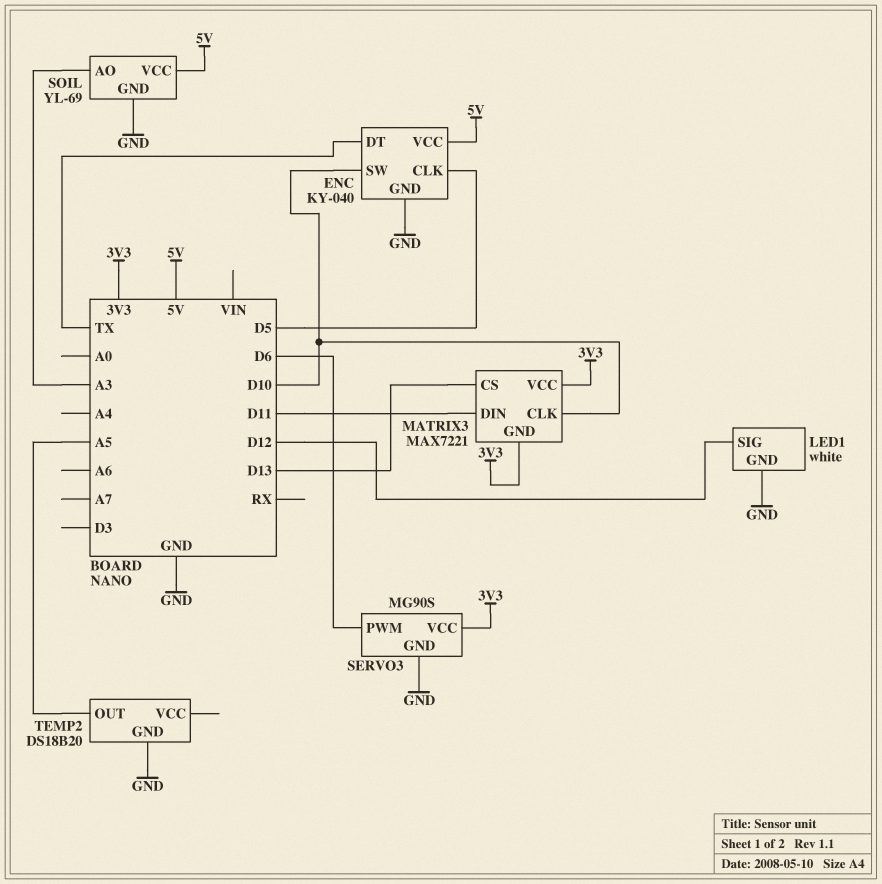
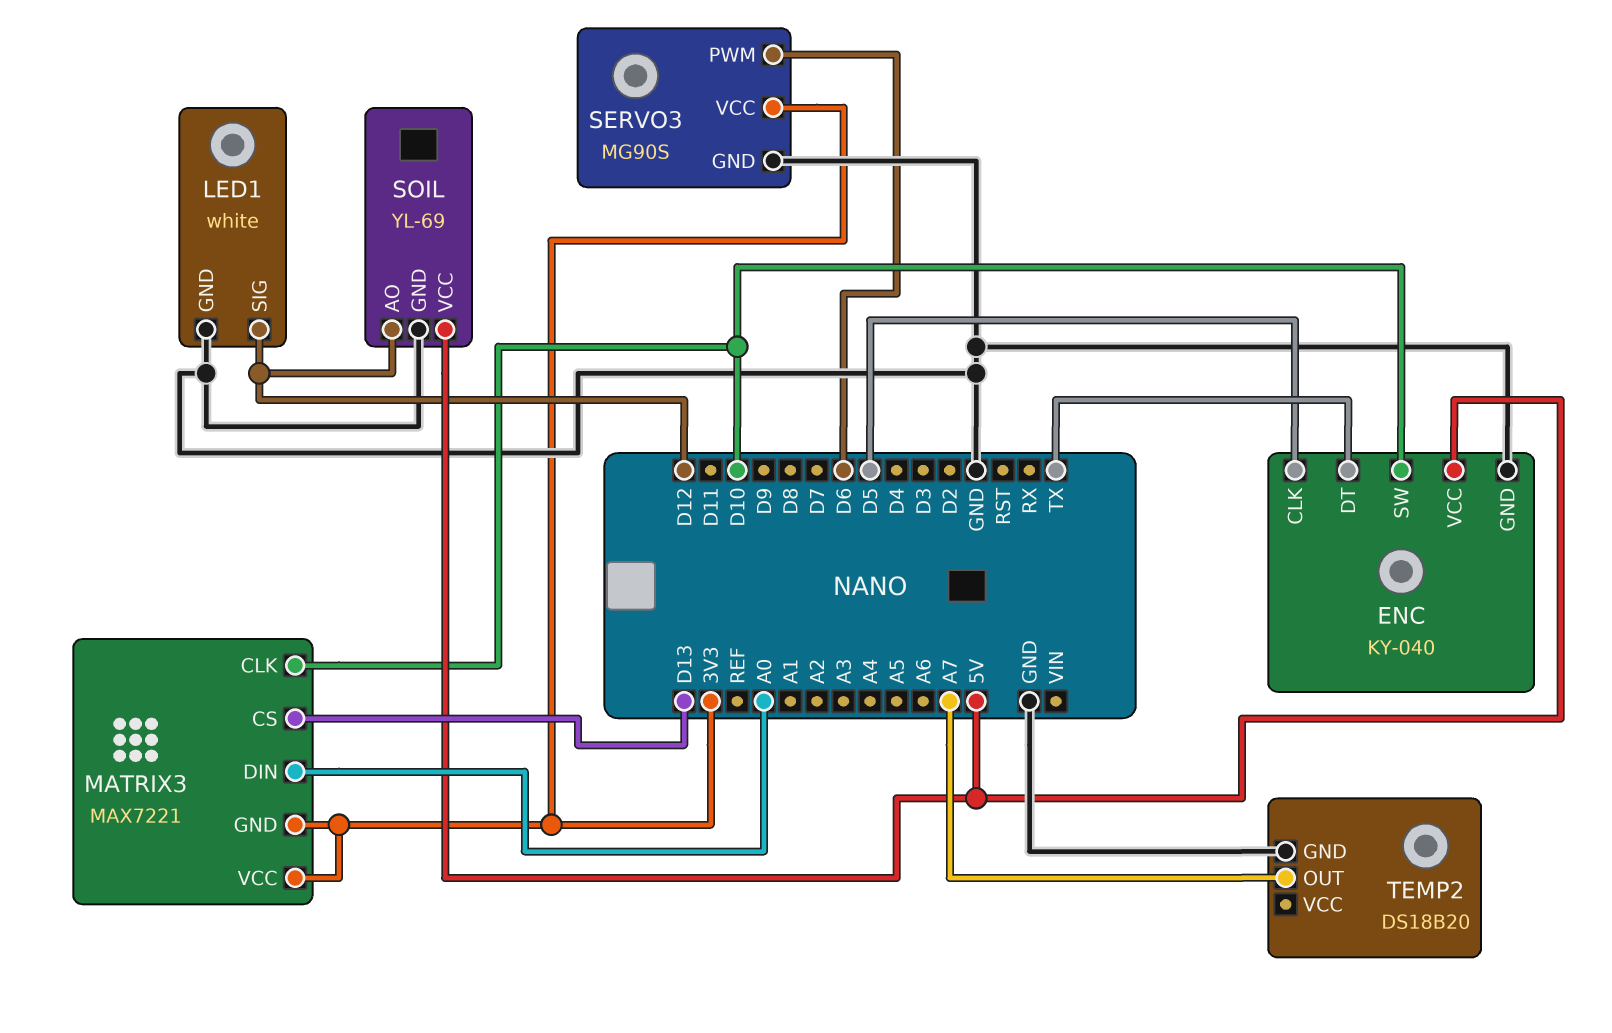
MATRIX3 pin DIN: D11 -> A0
SOIL pin AO: A3 -> D12
TEMP2 pin OUT: A5 -> A7

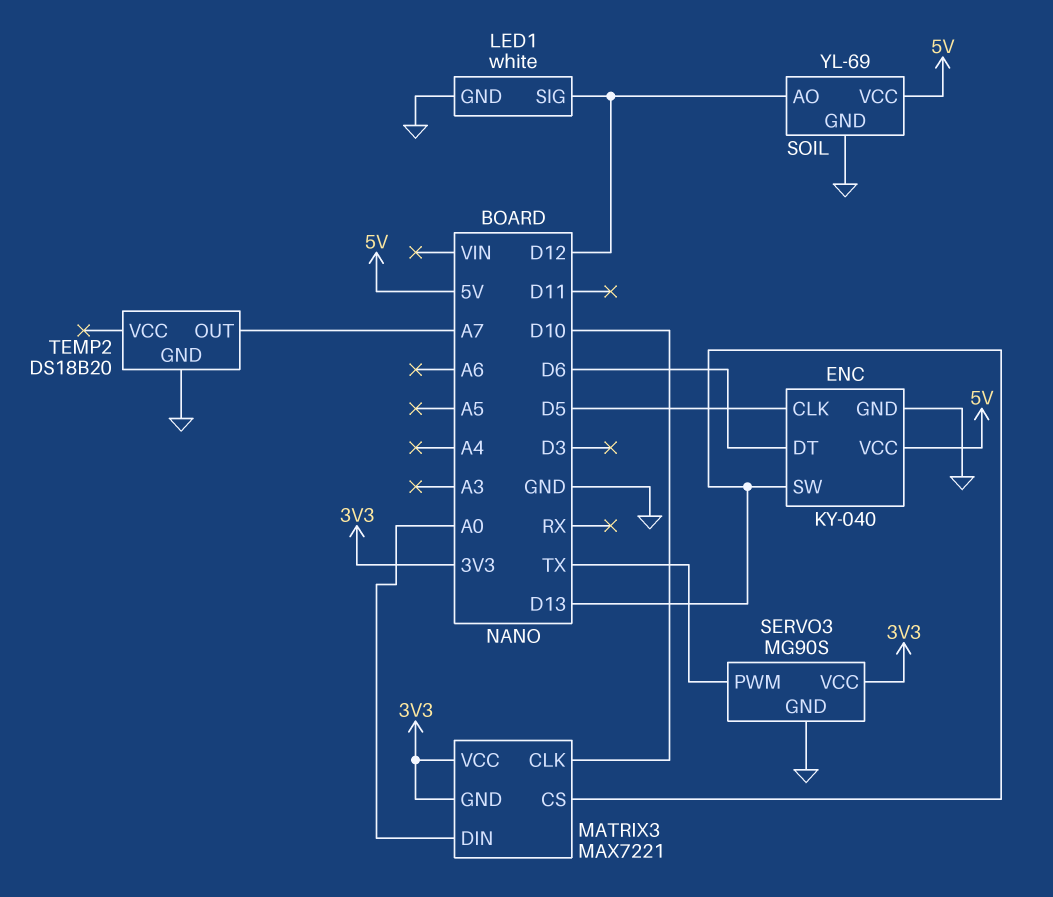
ENC pin DT: TX -> D6
ENC pin SW: D10 -> D13
SERVO3 pin PWM: D6 -> TX

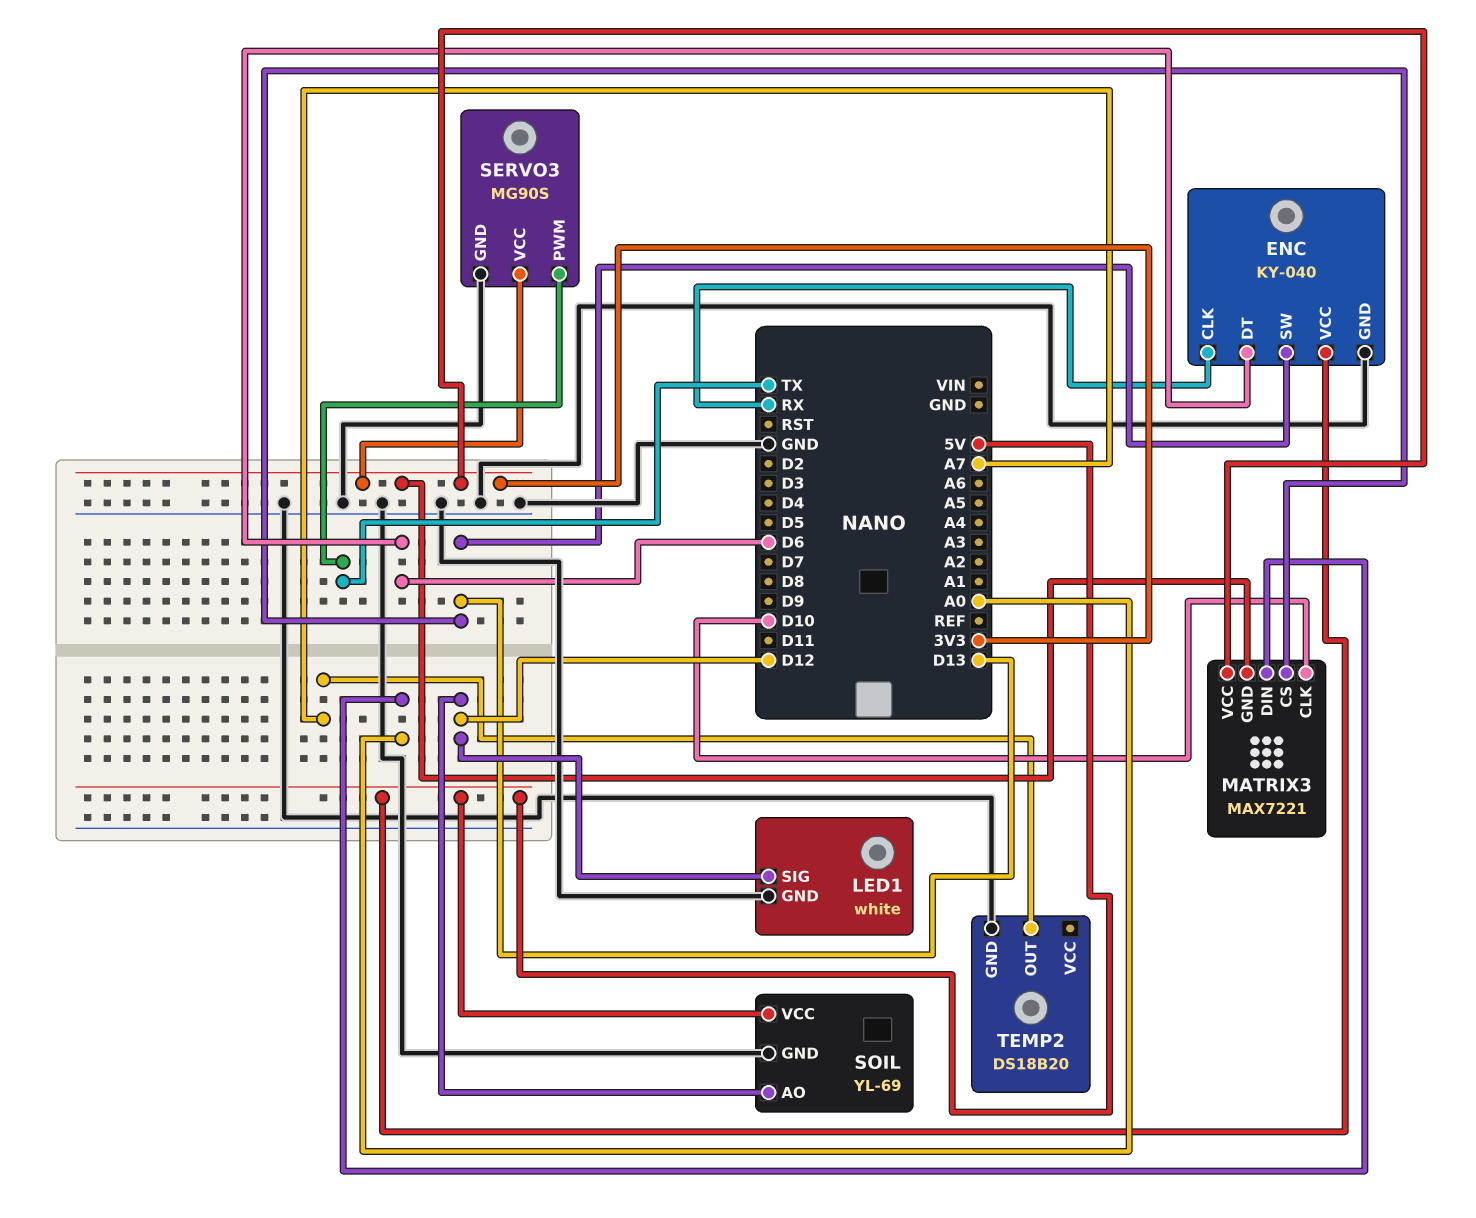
ENC pin CLK: D5 -> RX

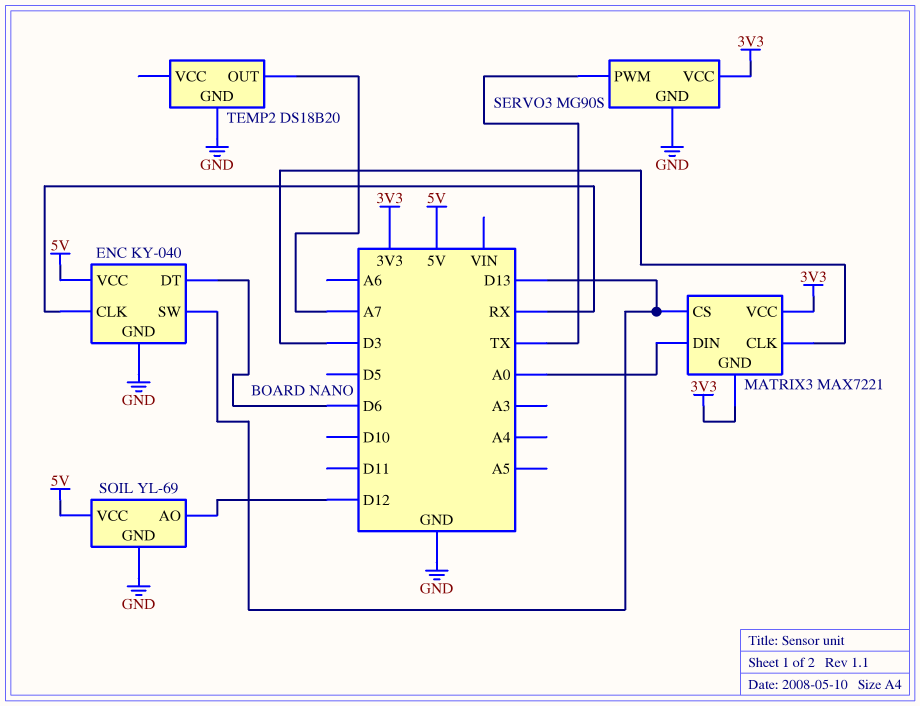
LED1: white -> none
LED1 pin GND: GND -> none
LED1 pin SIG: D12 -> none
MATRIX3 pin CLK: D10 -> D3

